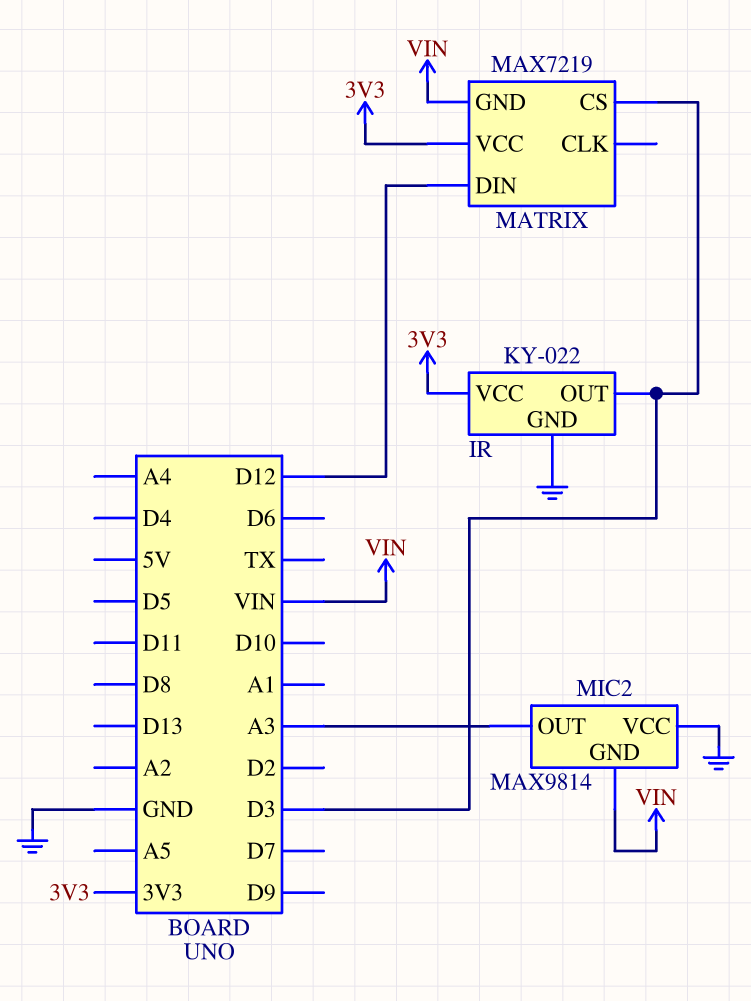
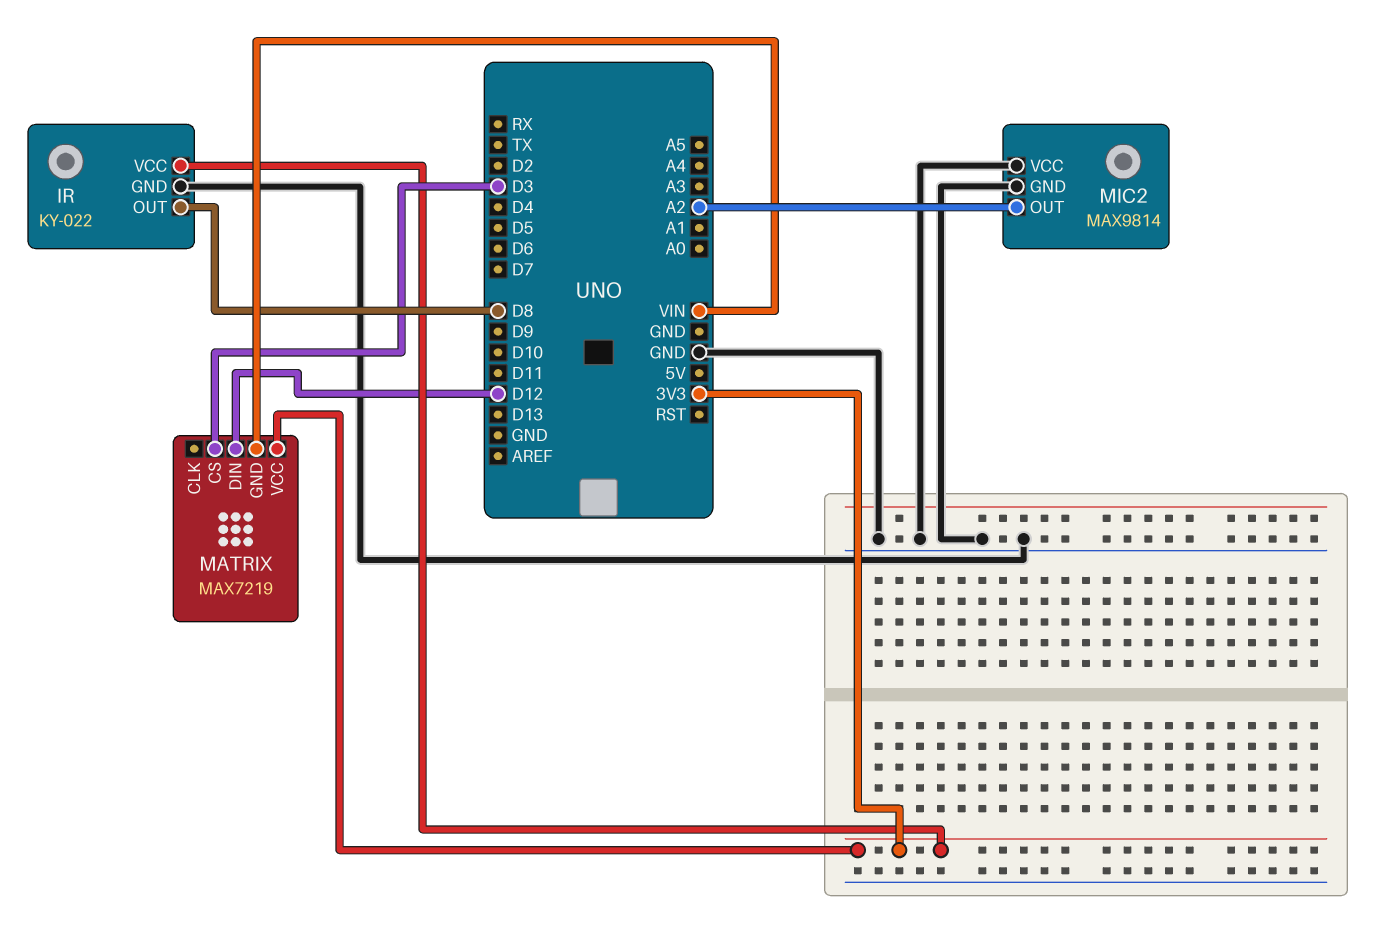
IR pin OUT: D3 -> D8
MIC2 pin GND: VIN -> GND
MIC2 pin OUT: A3 -> A2

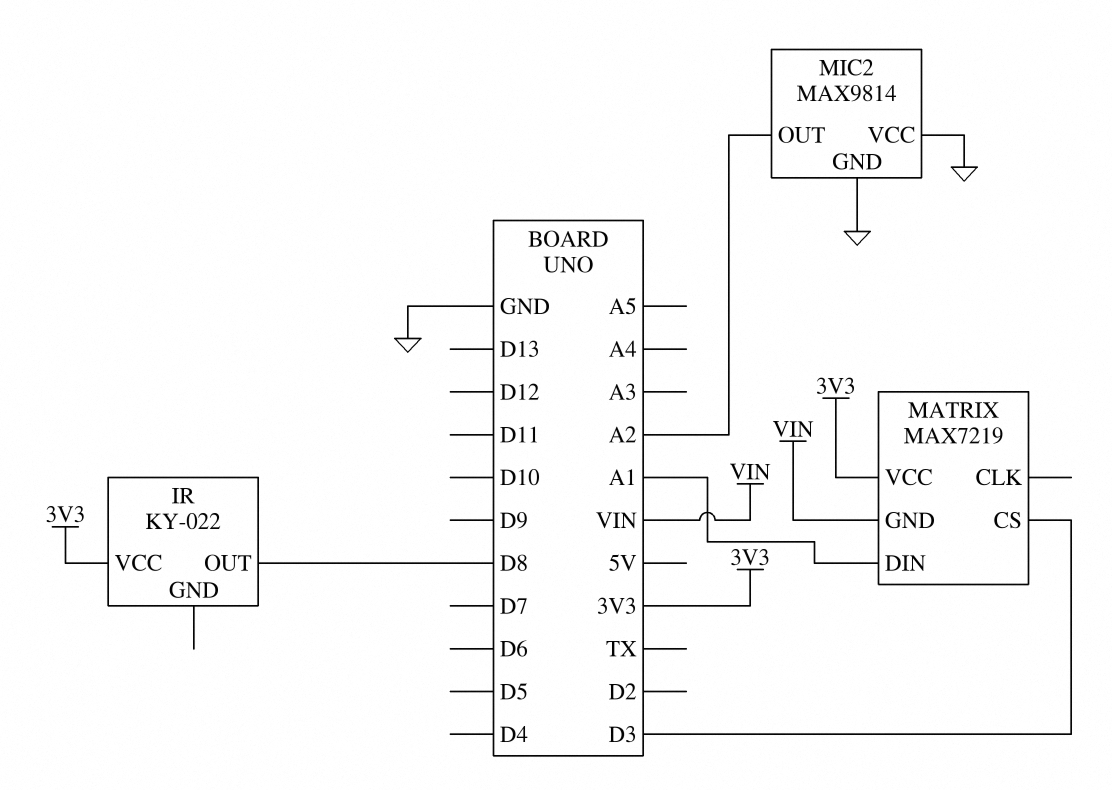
IR pin GND: GND -> none
MATRIX pin DIN: D12 -> A1

